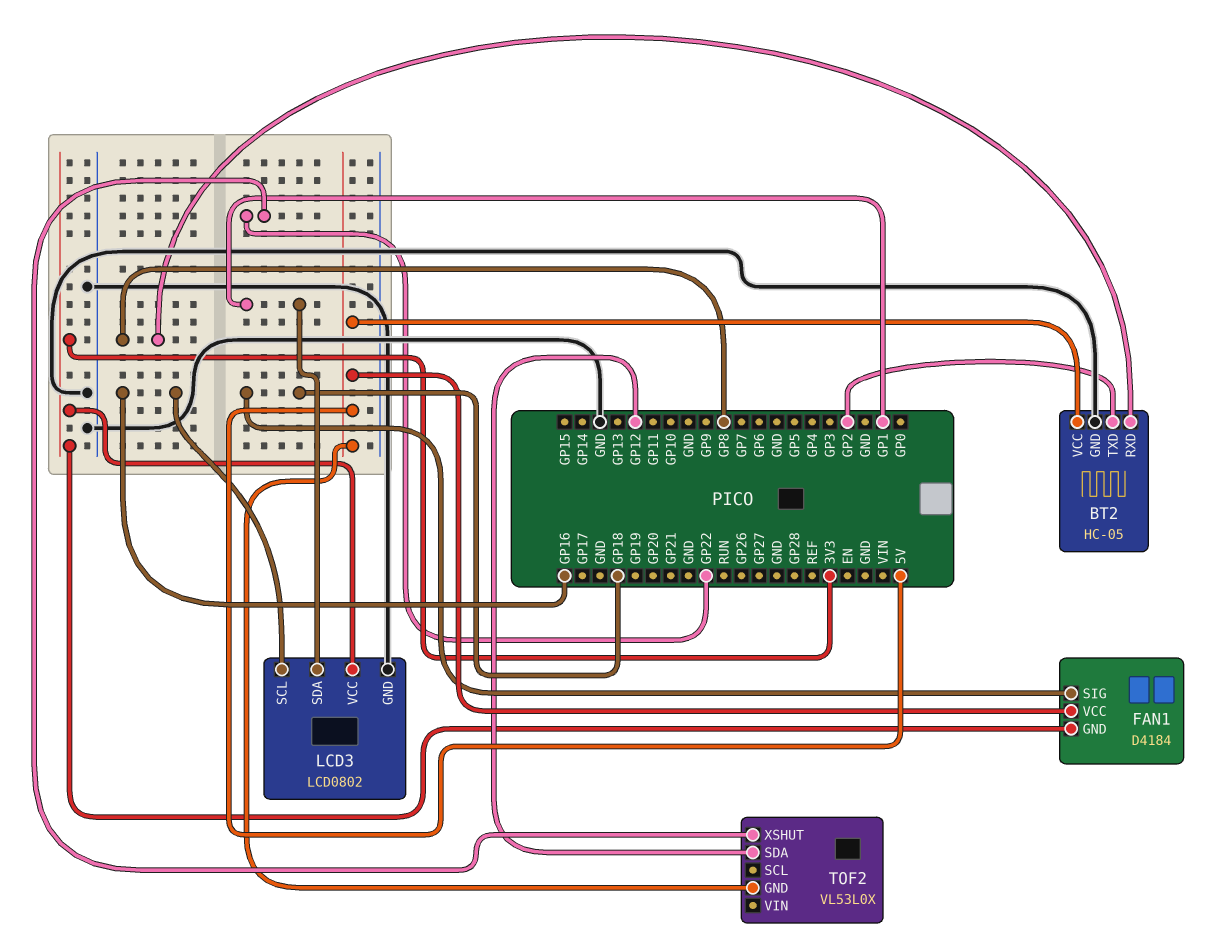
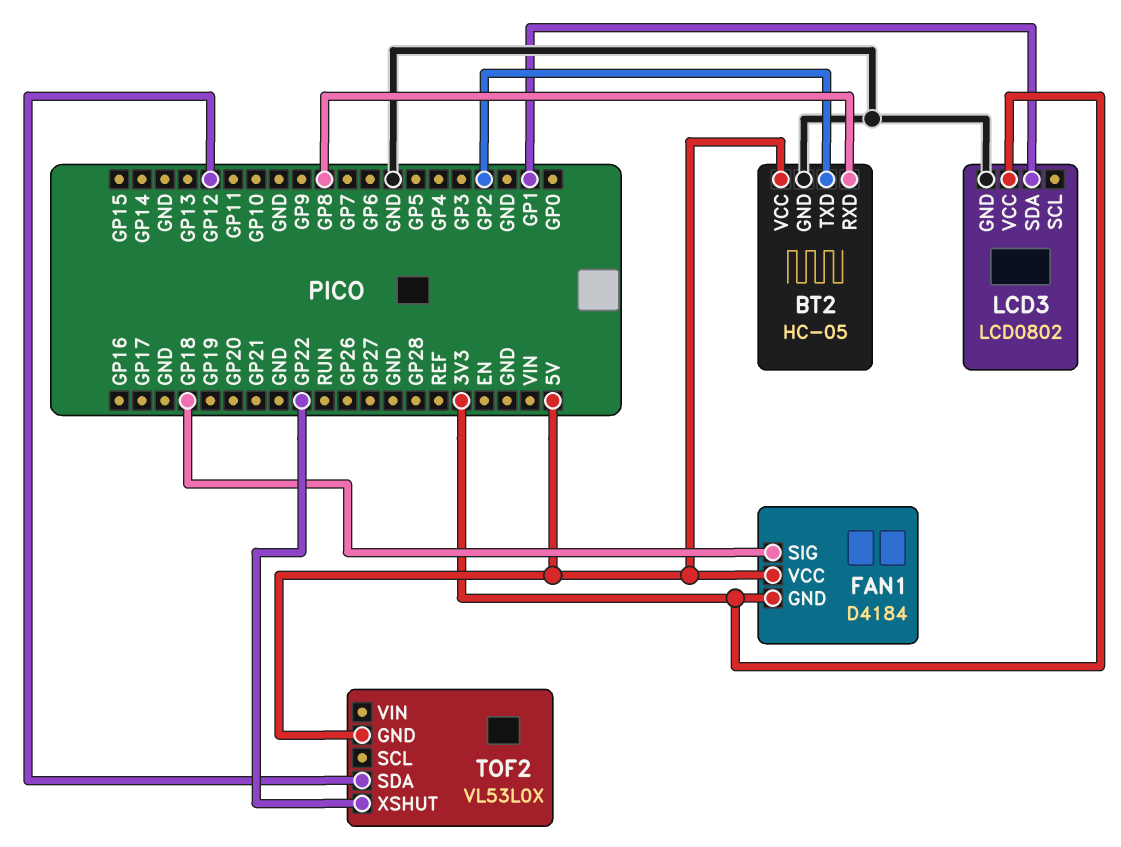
LCD3 pin SCL: GP16 -> none

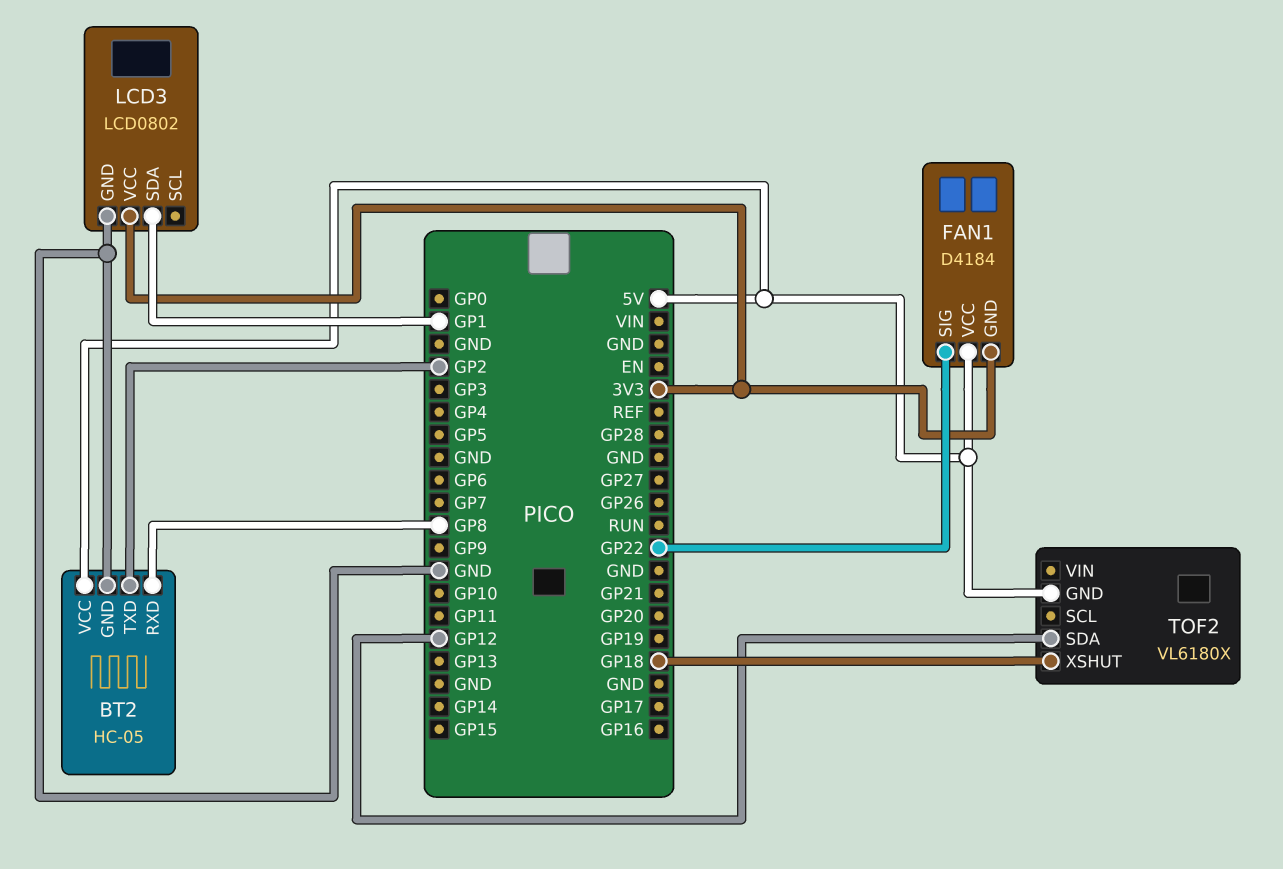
FAN1 pin SIG: GP18 -> GP22
TOF2: VL53L0X -> VL6180X
TOF2 pin XSHUT: GP22 -> GP18

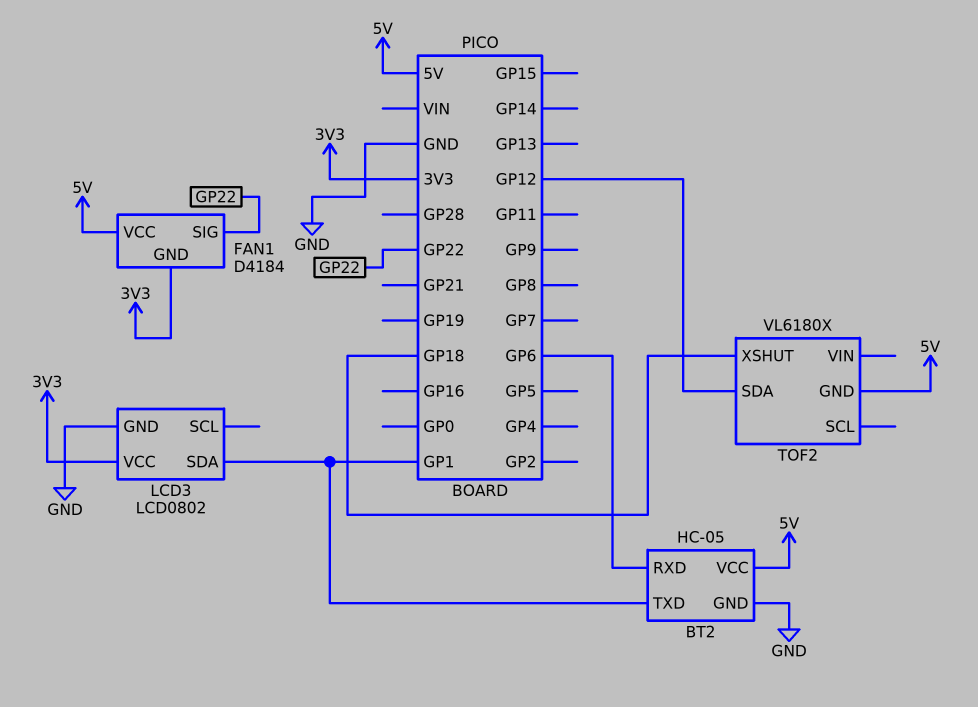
BT2 pin RXD: GP8 -> GP6
BT2 pin TXD: GP2 -> GP1

